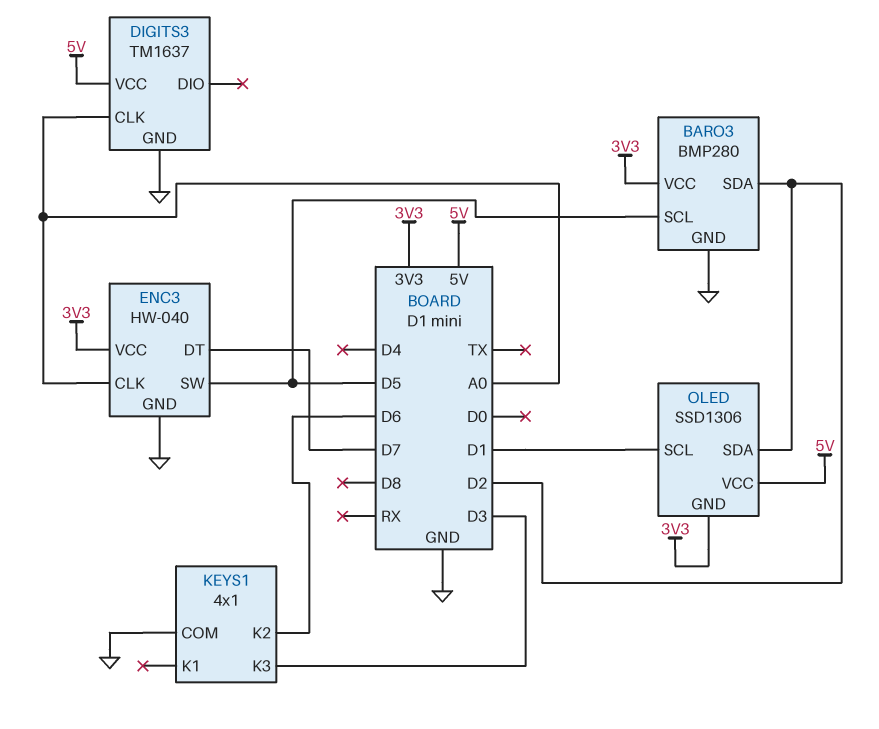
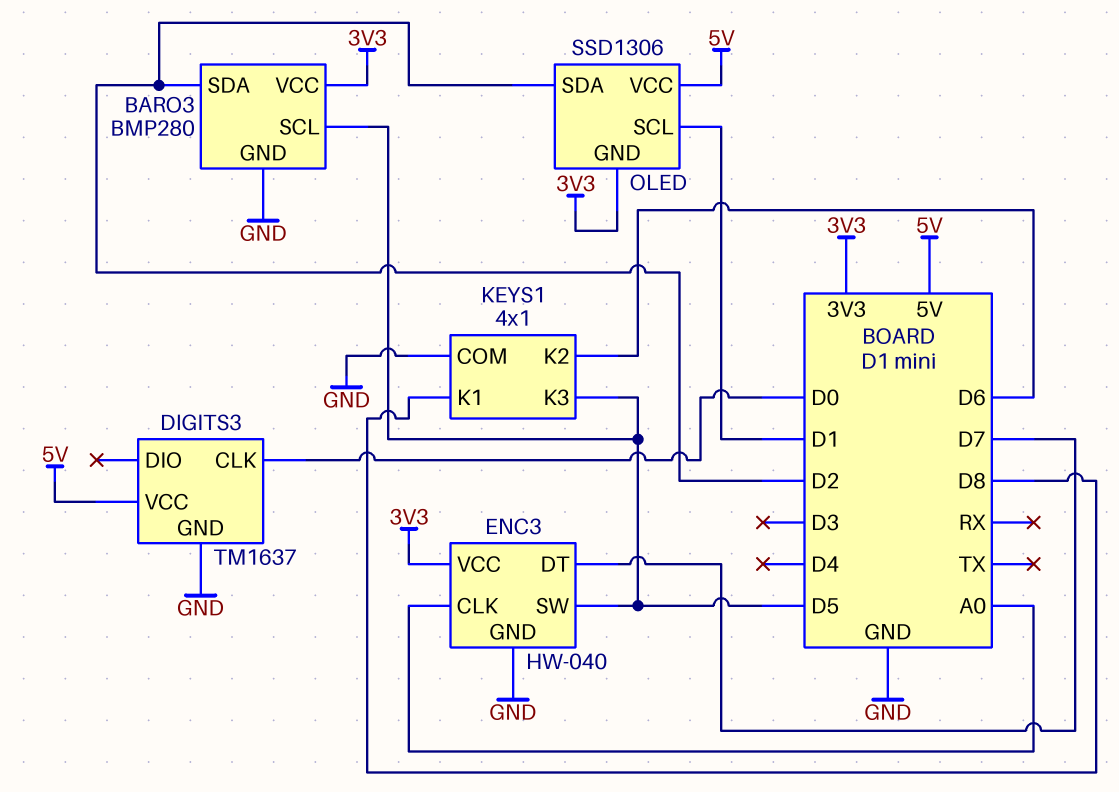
DIGITS3 pin CLK: A0 -> D0
KEYS1 pin K1: none -> D8
KEYS1 pin K3: D3 -> D5

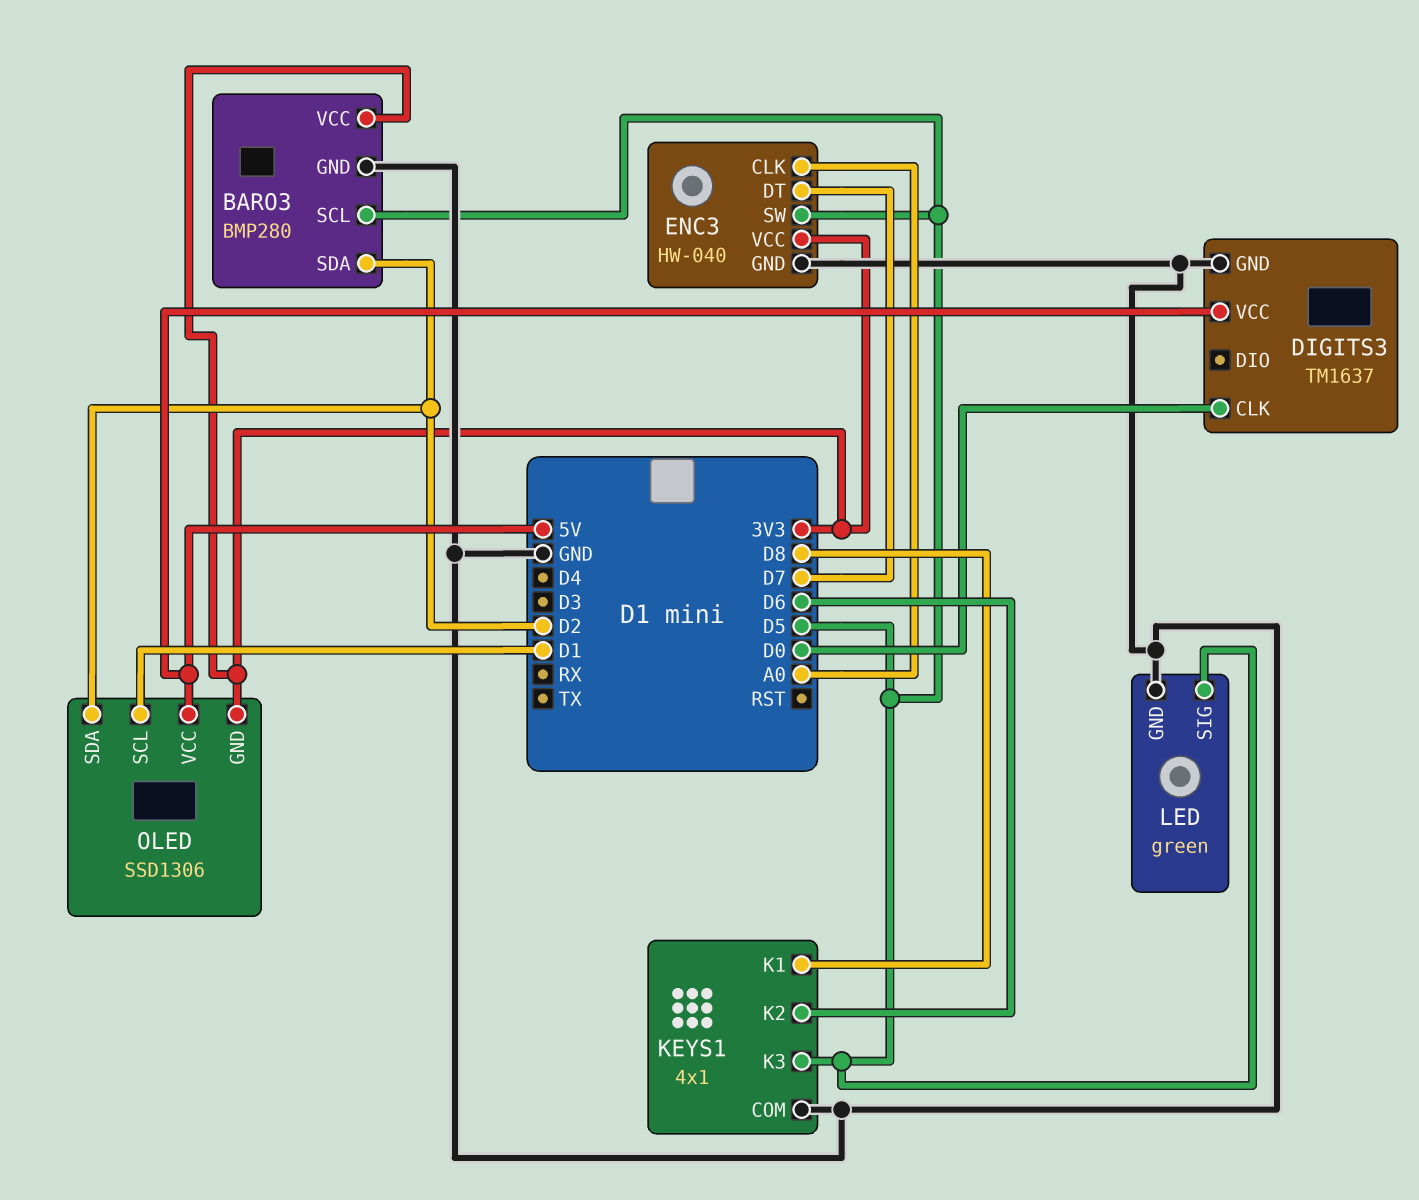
LED: none -> green
LED pin GND: none -> GND
LED pin SIG: none -> D5

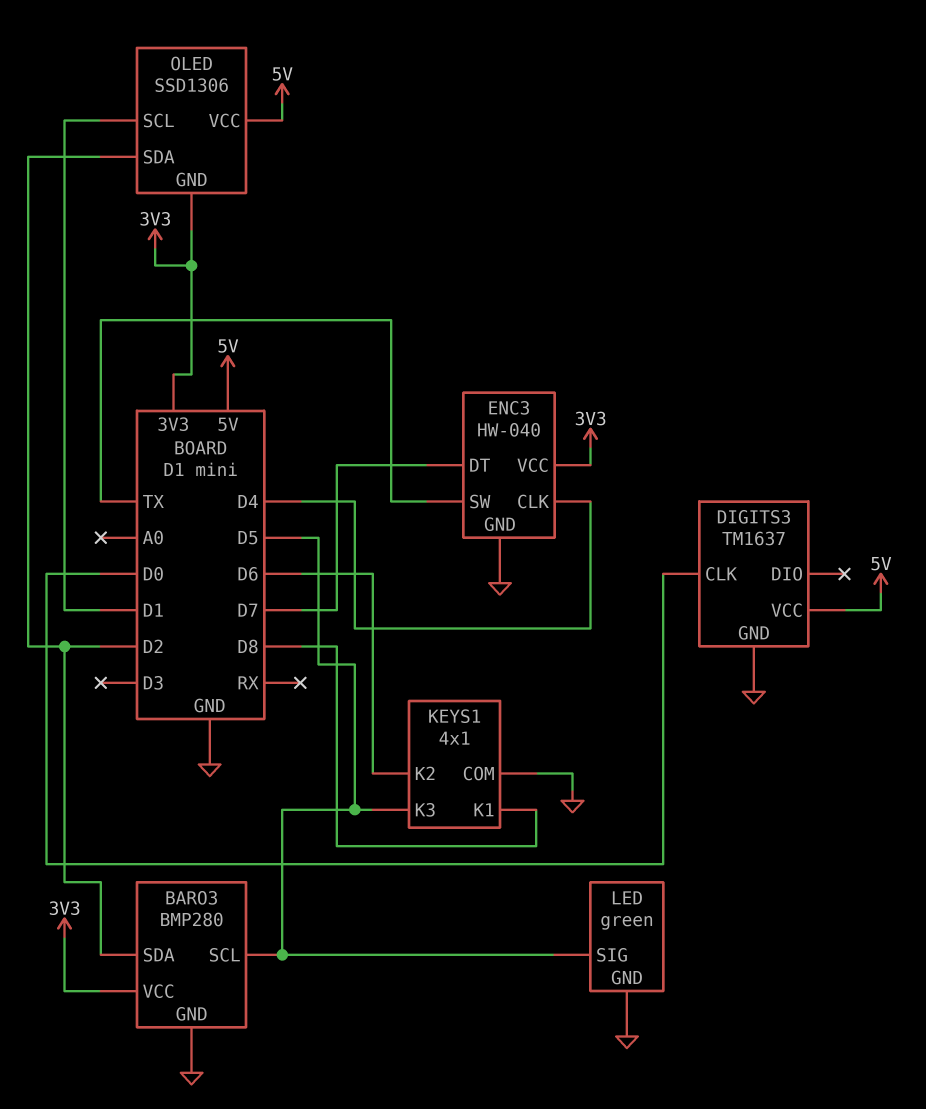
ENC3 pin CLK: A0 -> D4
ENC3 pin SW: D5 -> TX

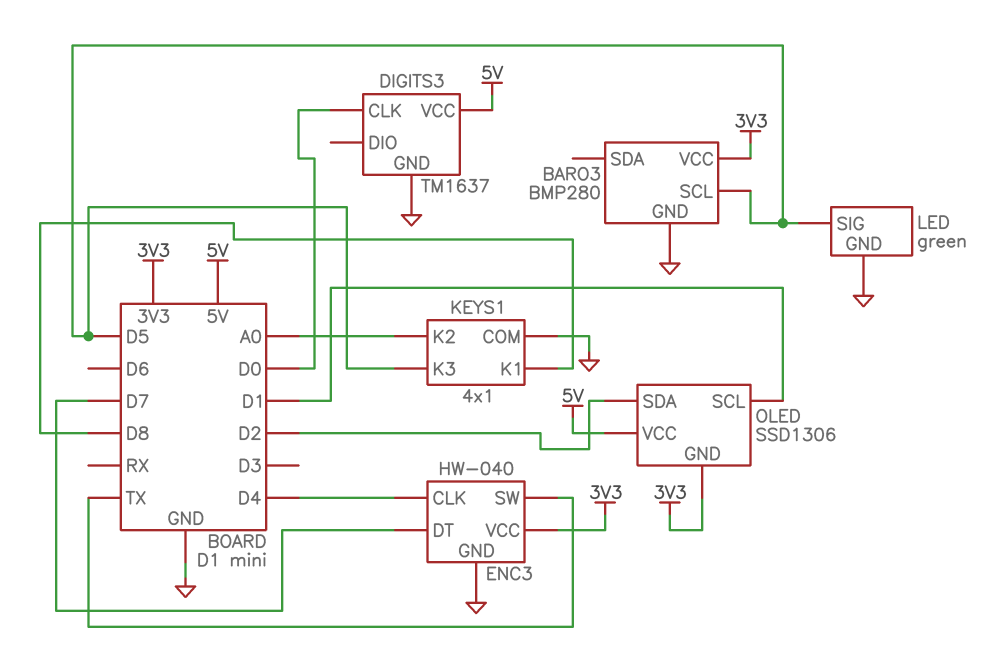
BARO3 pin SDA: D2 -> none
KEYS1 pin K2: D6 -> A0

